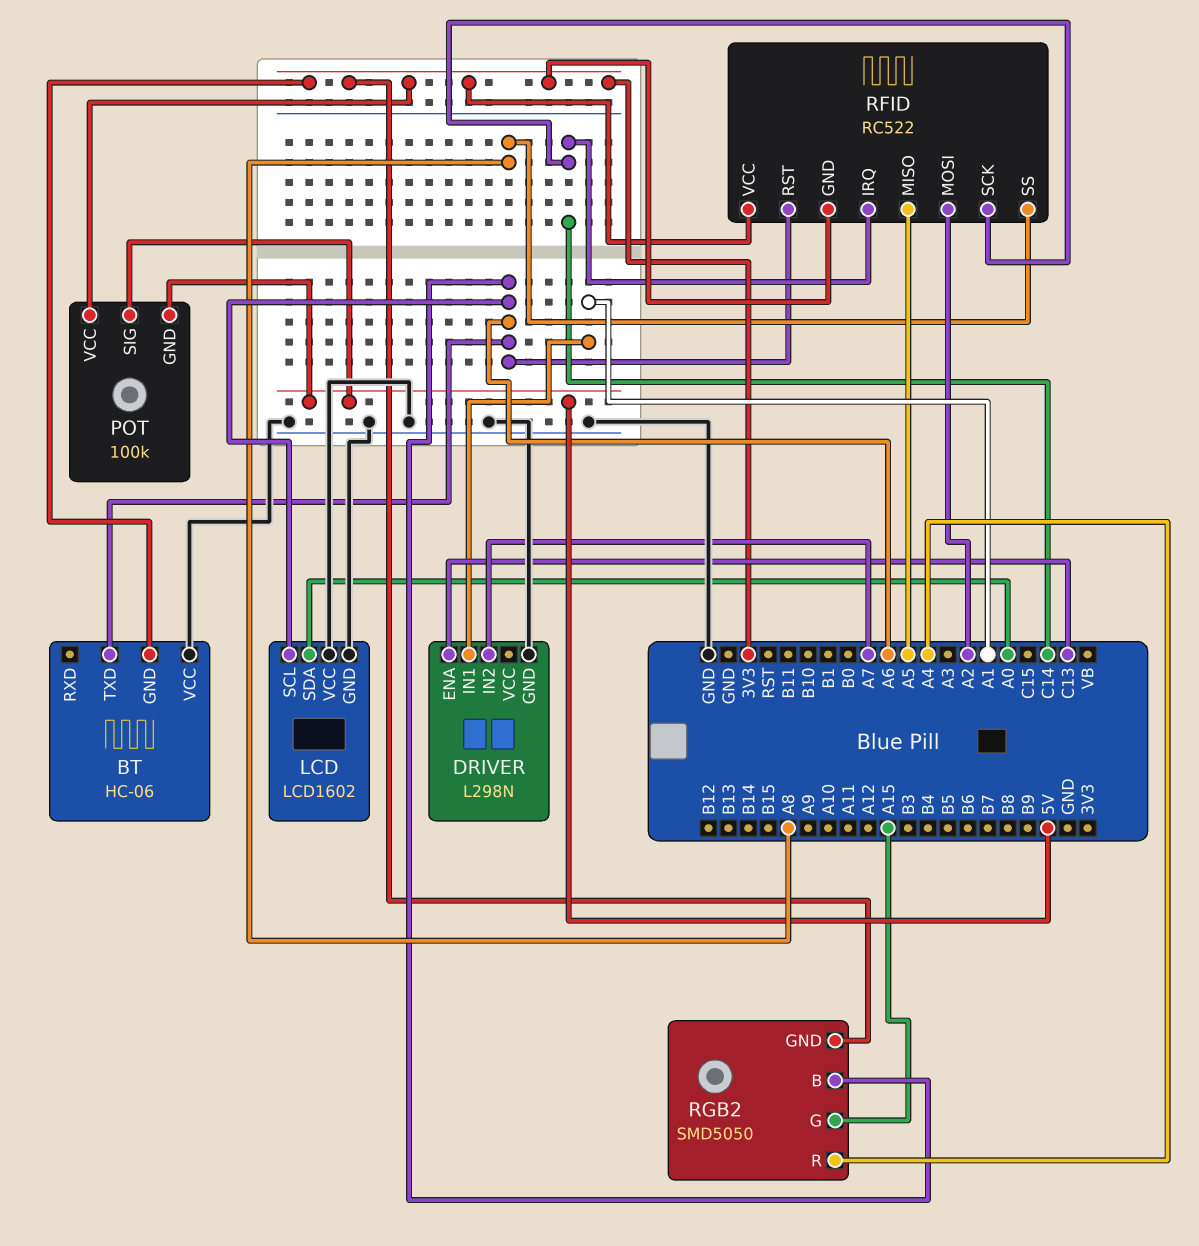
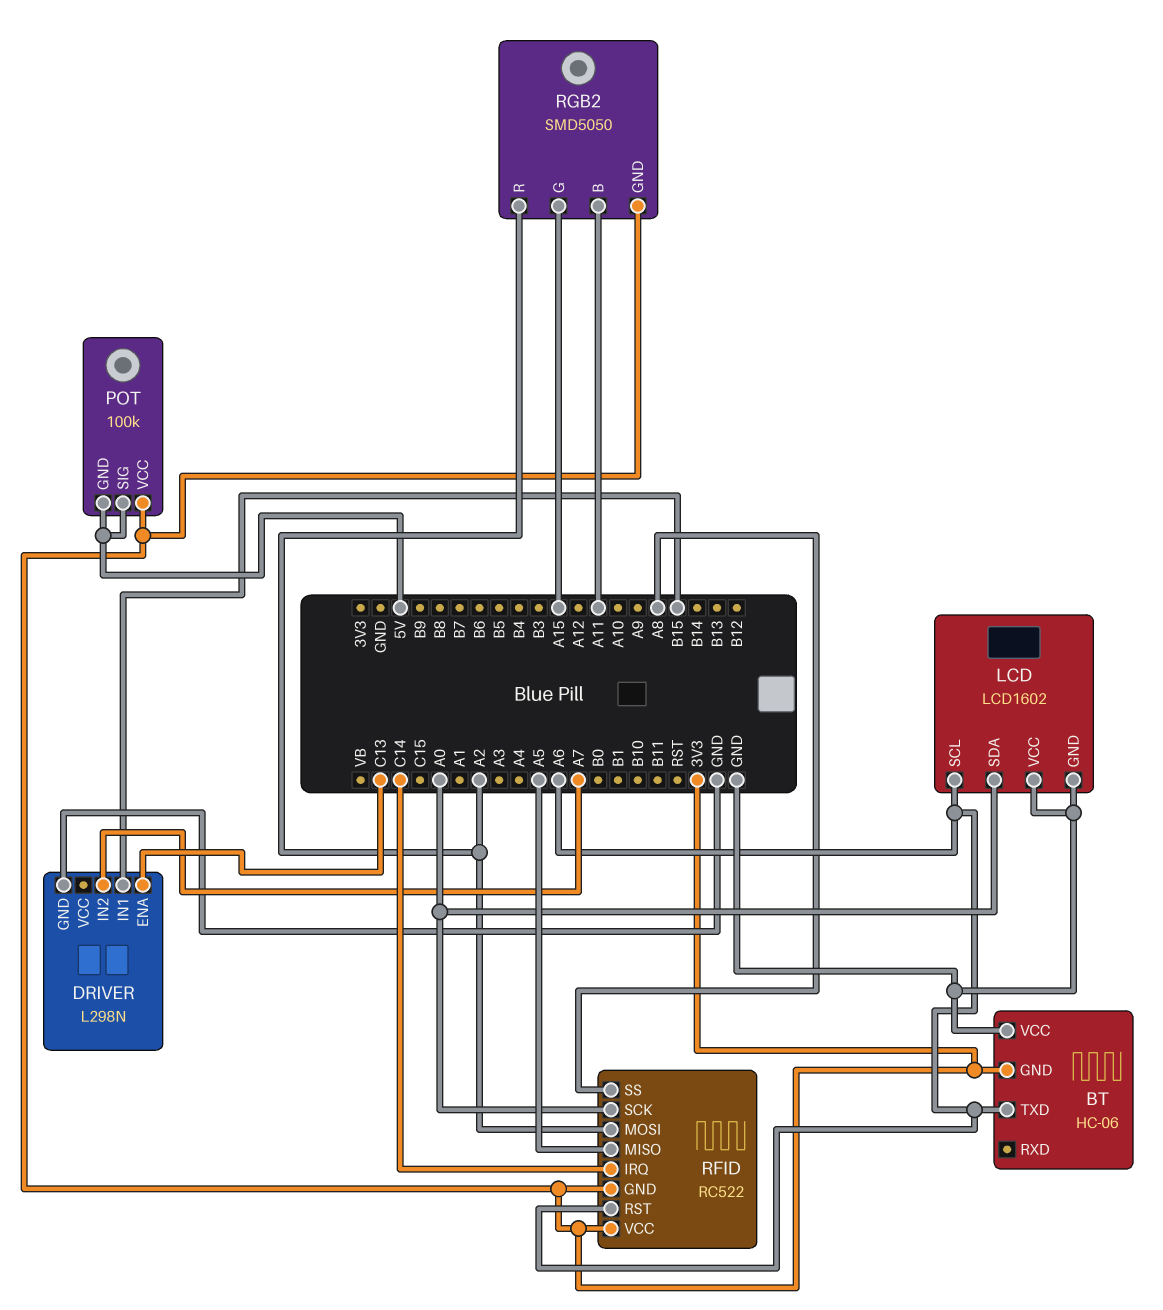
DRIVER pin IN1: A1 -> B15
RFID pin SCK: C14 -> A0
RGB2 pin B: A6 -> A11
RGB2 pin R: A4 -> A2

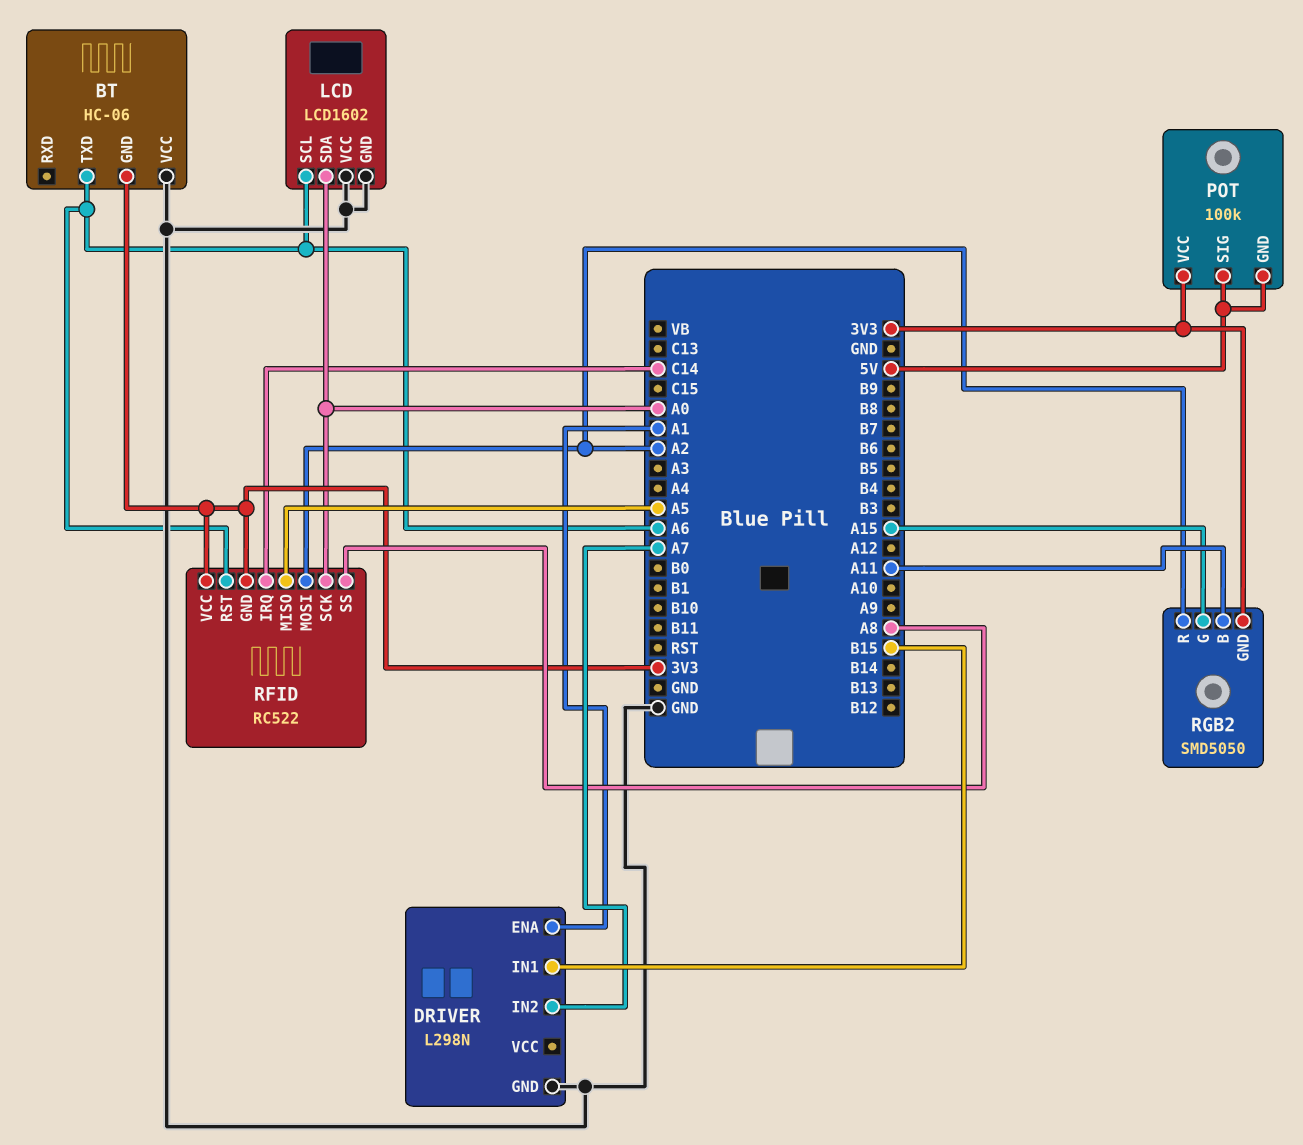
DRIVER pin ENA: C13 -> A1

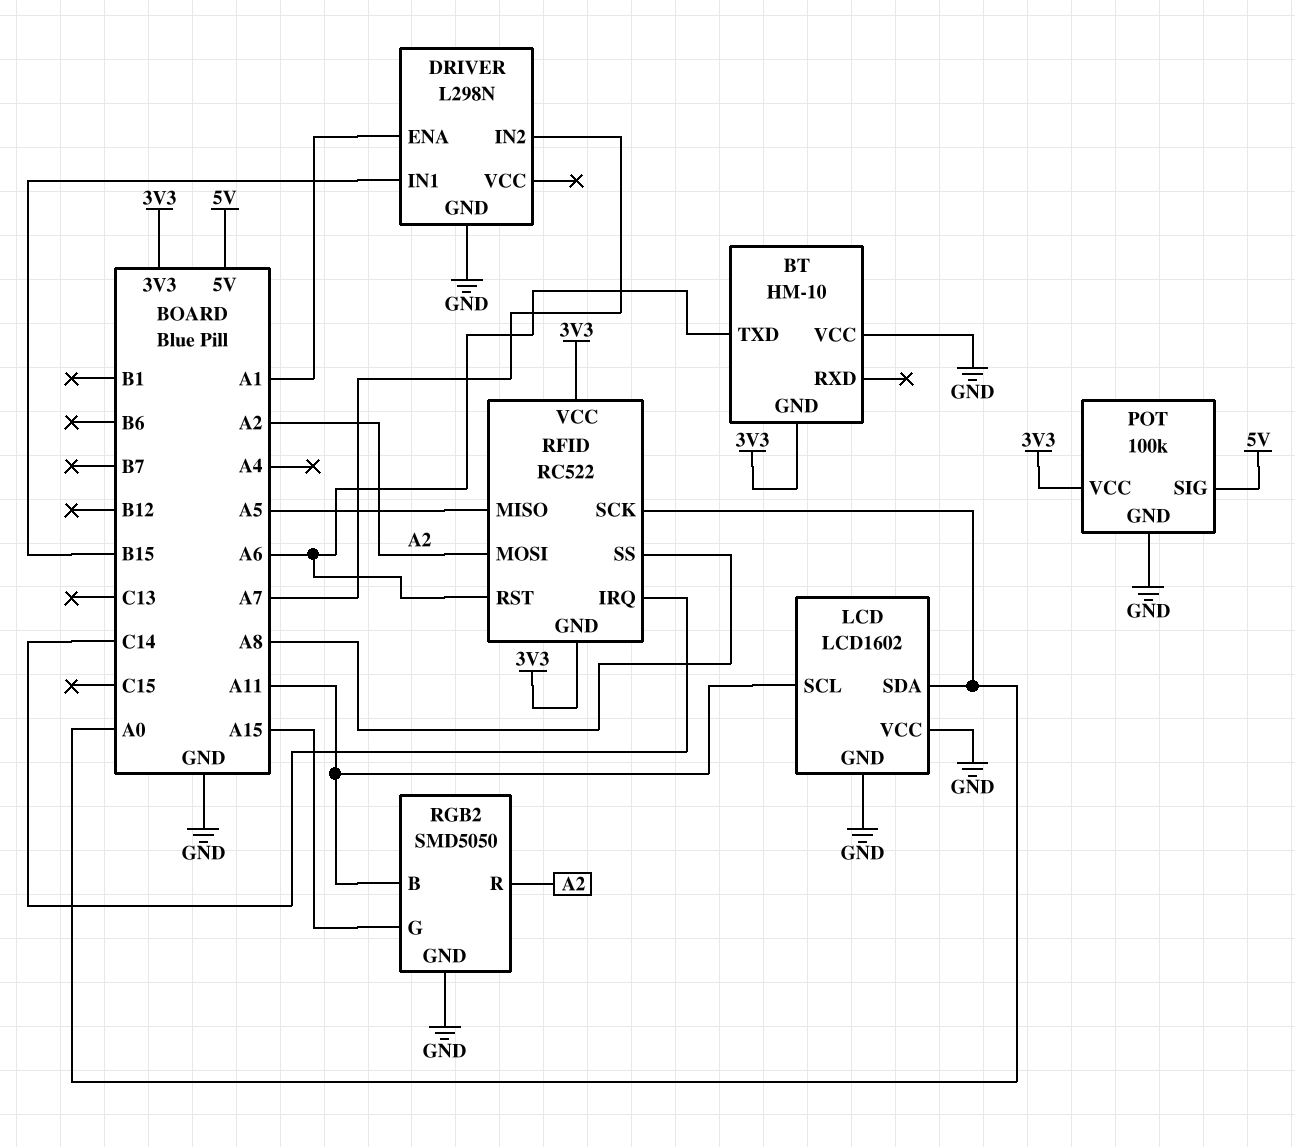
BT: HC-06 -> HM-10
LCD pin SCL: A6 -> A11
POT pin GND: 5V -> GND
RGB2 pin GND: 3V3 -> GND

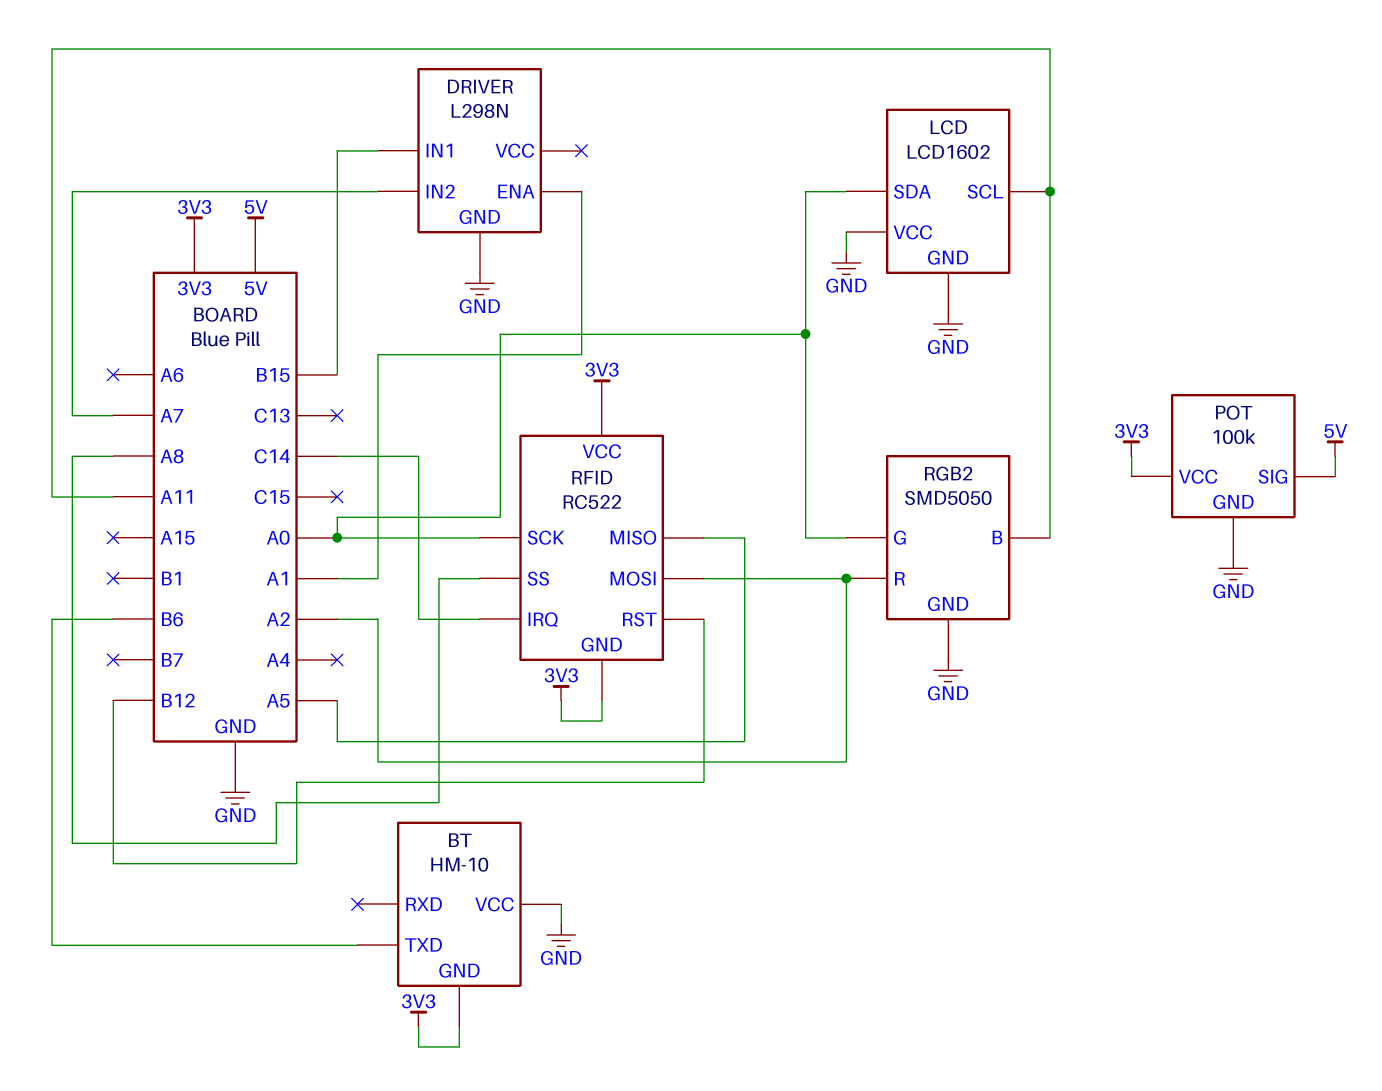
BT pin TXD: A6 -> B6
RFID pin RST: A6 -> B12
RGB2 pin G: A15 -> A0

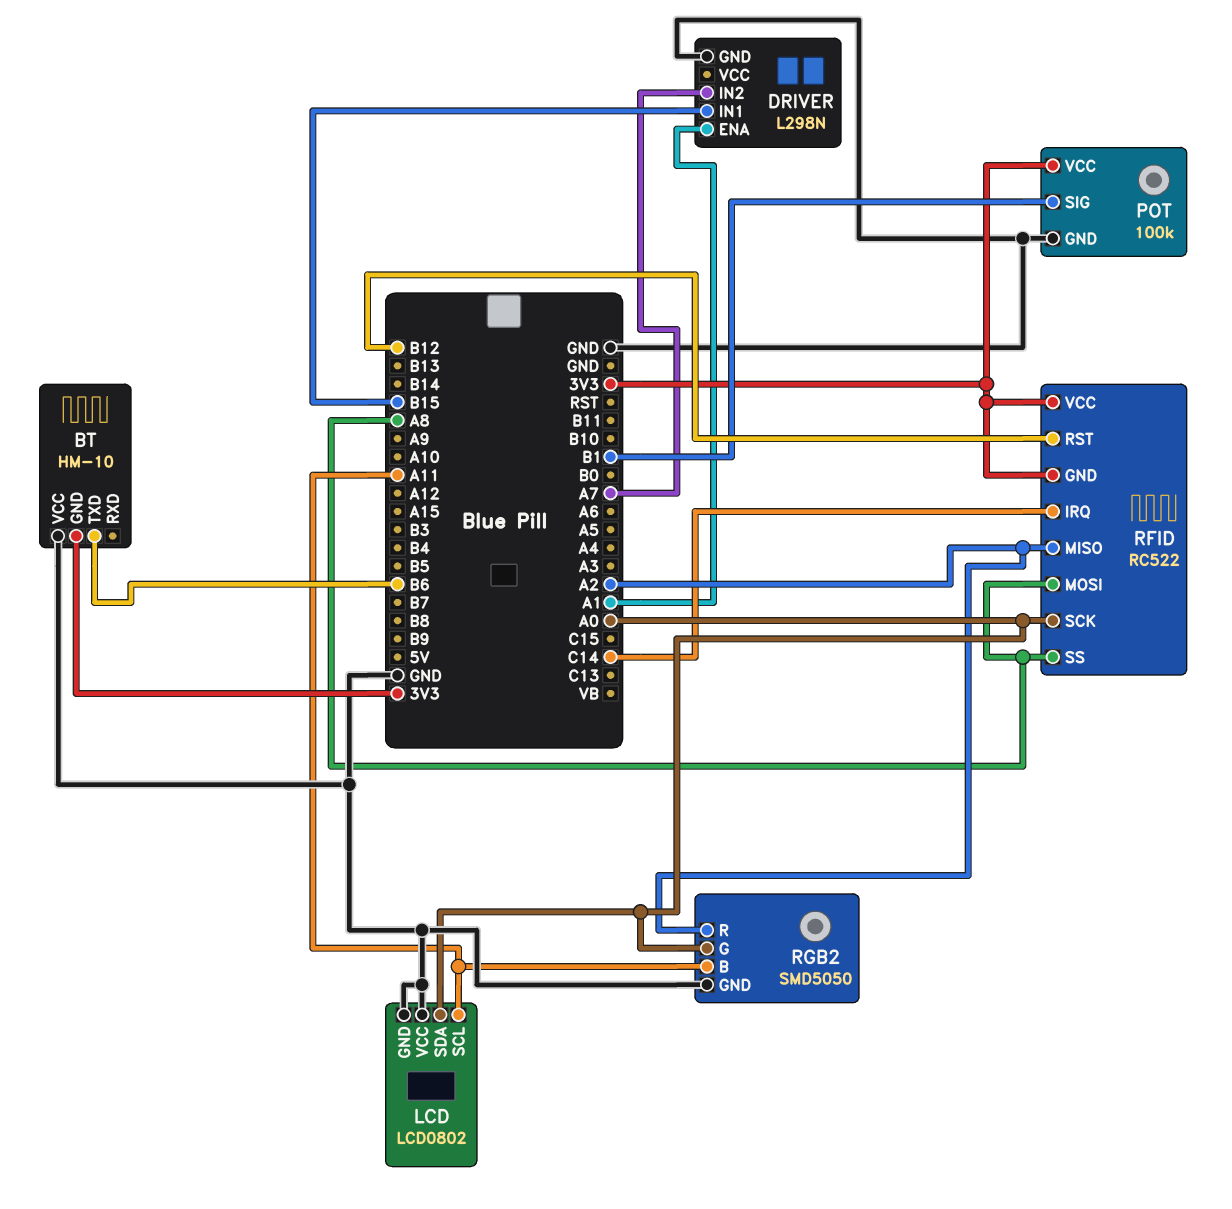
LCD: LCD1602 -> LCD0802
POT pin SIG: 5V -> B1
RFID pin MISO: A5 -> A2
RFID pin MOSI: A2 -> A8

